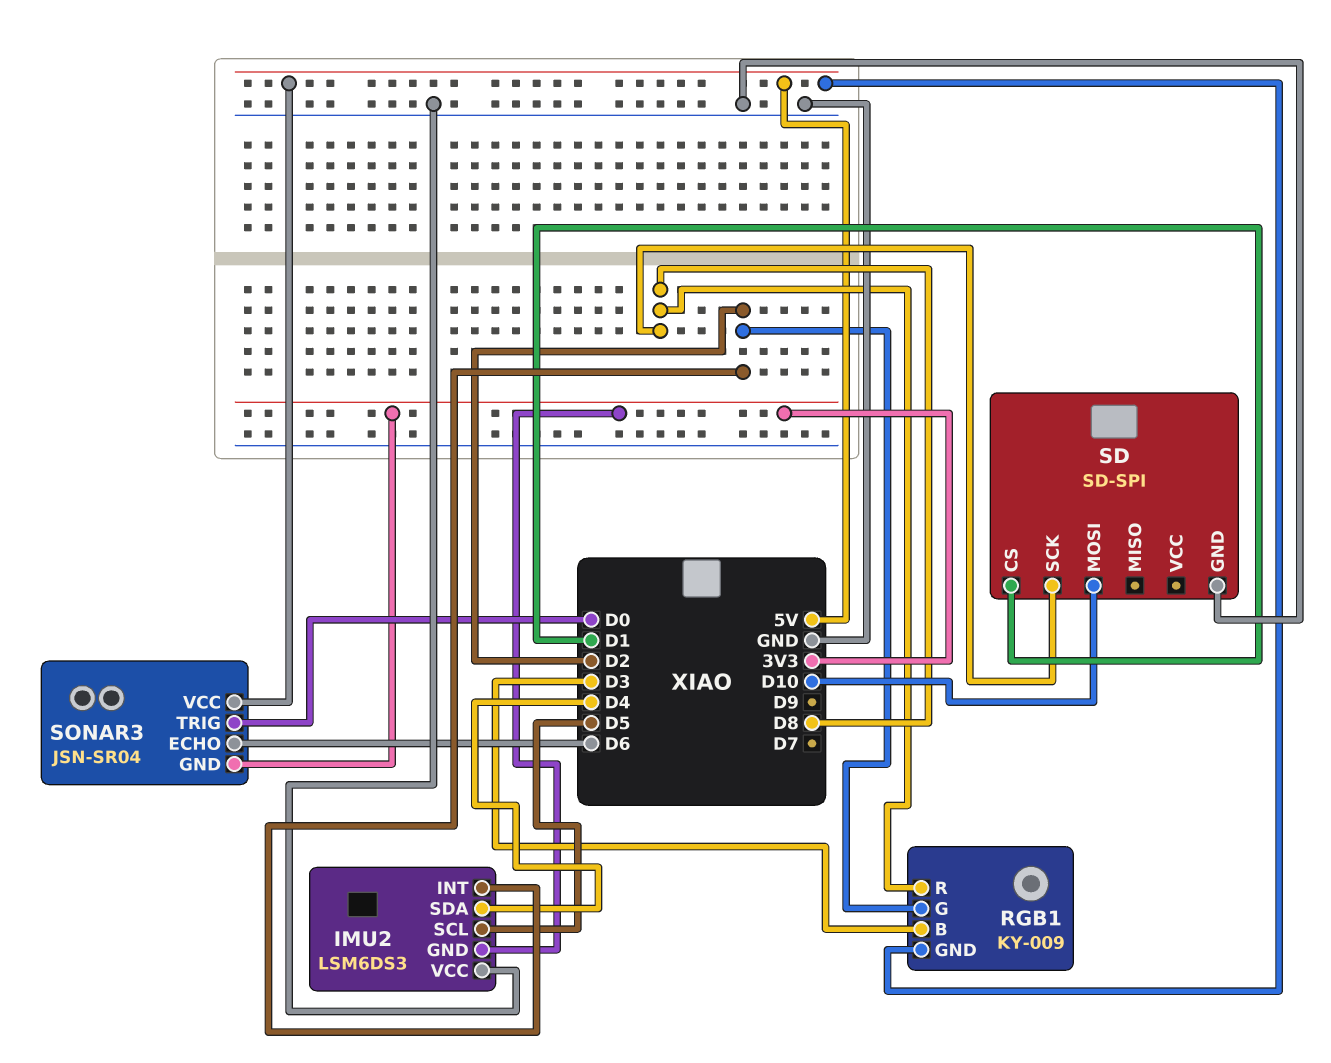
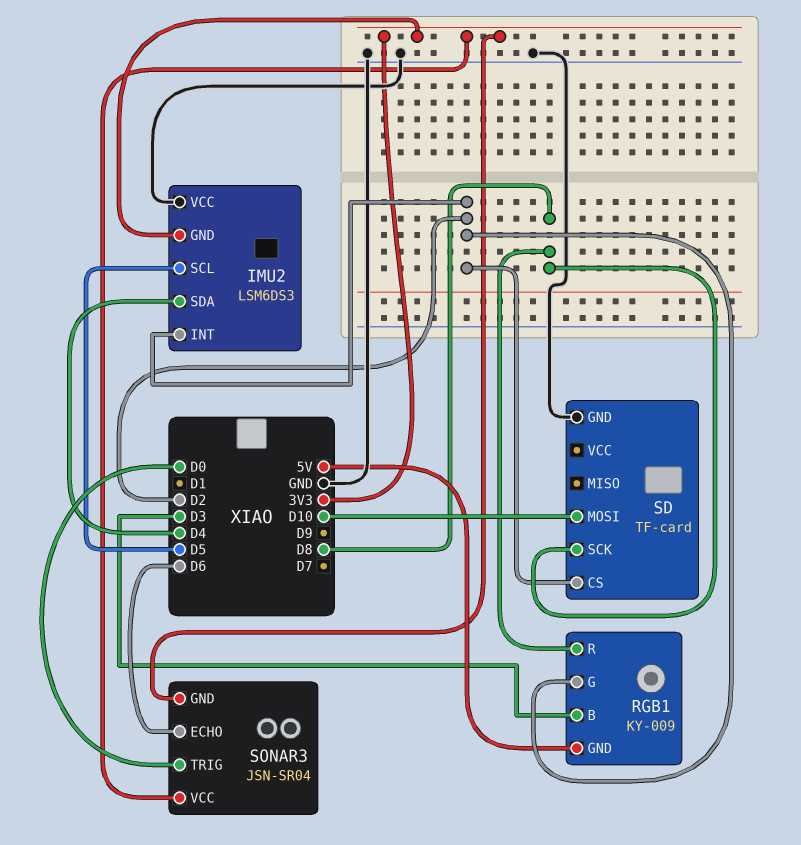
SD: SD-SPI -> TF-card
SD pin CS: D1 -> D2
SONAR3 pin VCC: 5V -> 3V3

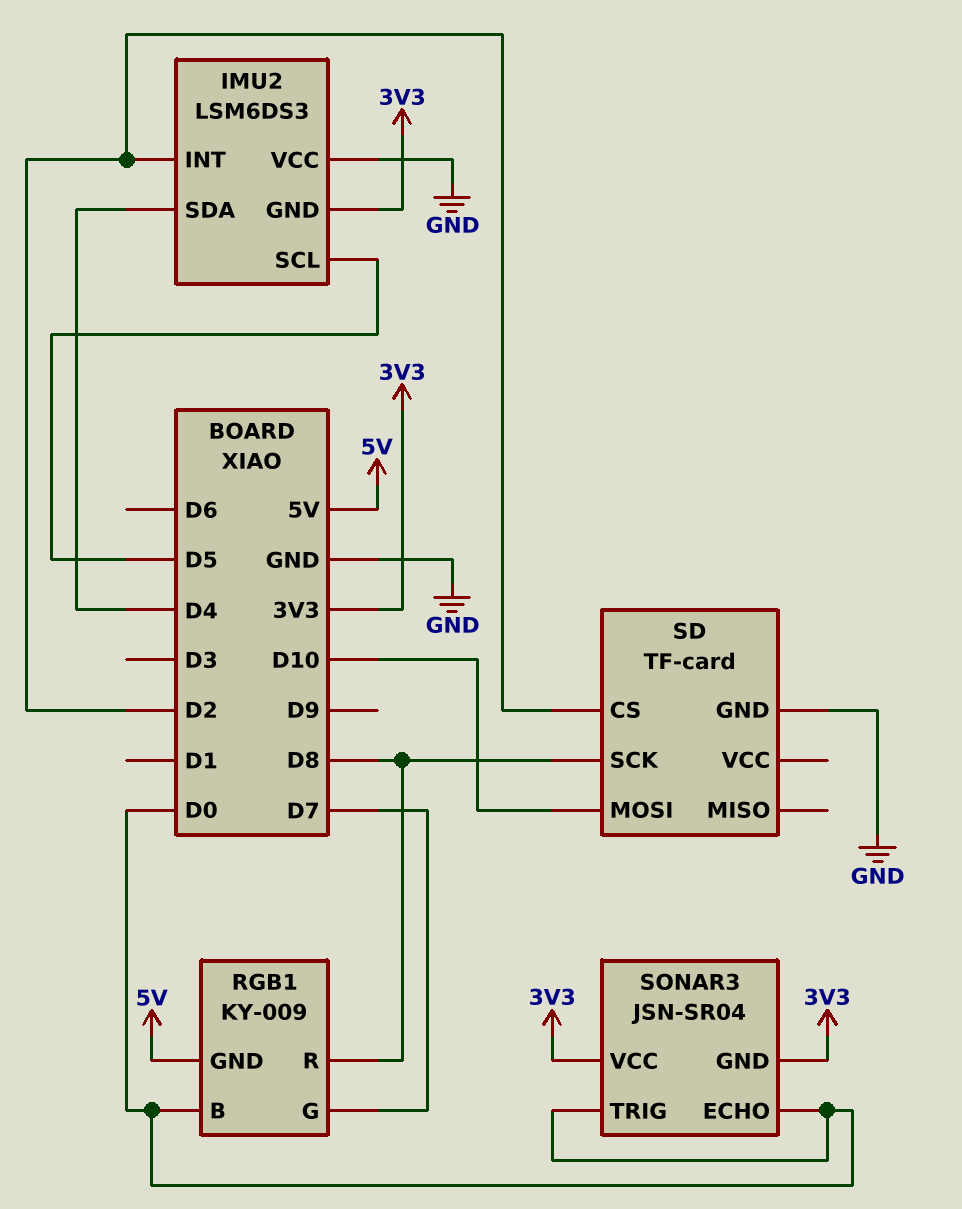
RGB1 pin B: D3 -> D0
RGB1 pin G: D2 -> D7
SONAR3 pin ECHO: D6 -> D0

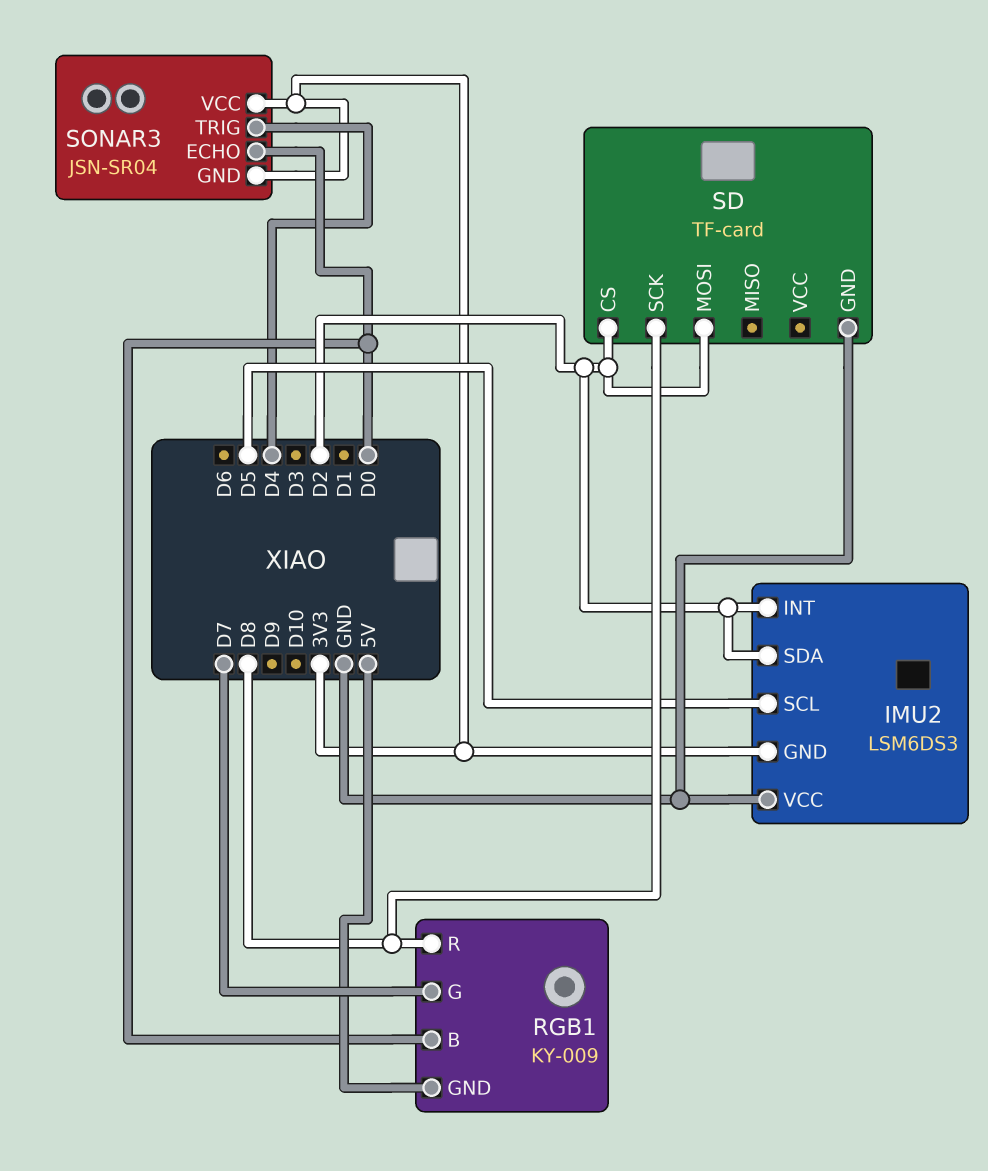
IMU2 pin SDA: D4 -> D2
SD pin MOSI: D10 -> D2
SONAR3 pin TRIG: D0 -> D4

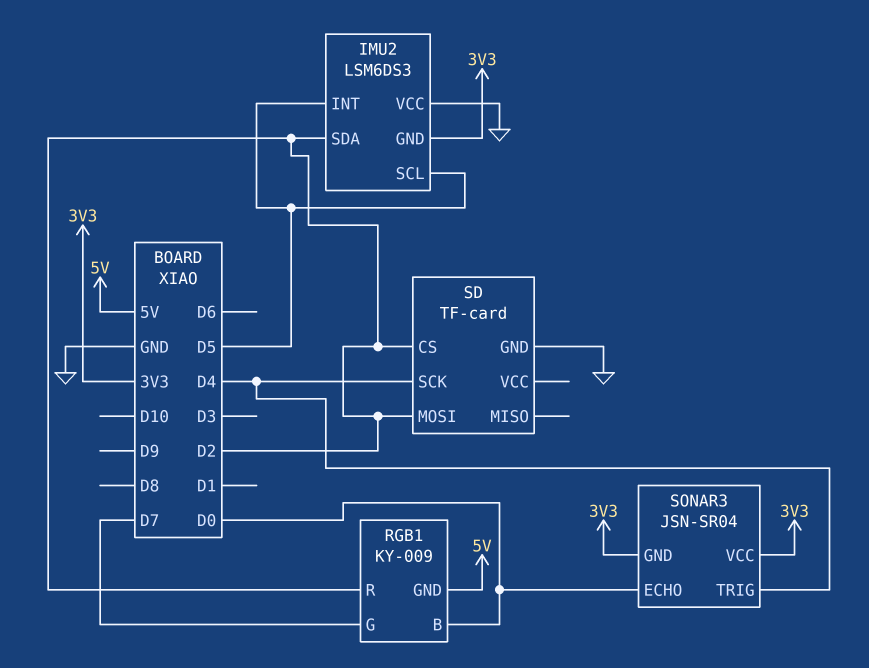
IMU2 pin INT: D2 -> D5
RGB1 pin R: D8 -> D2
SD pin SCK: D8 -> D4

